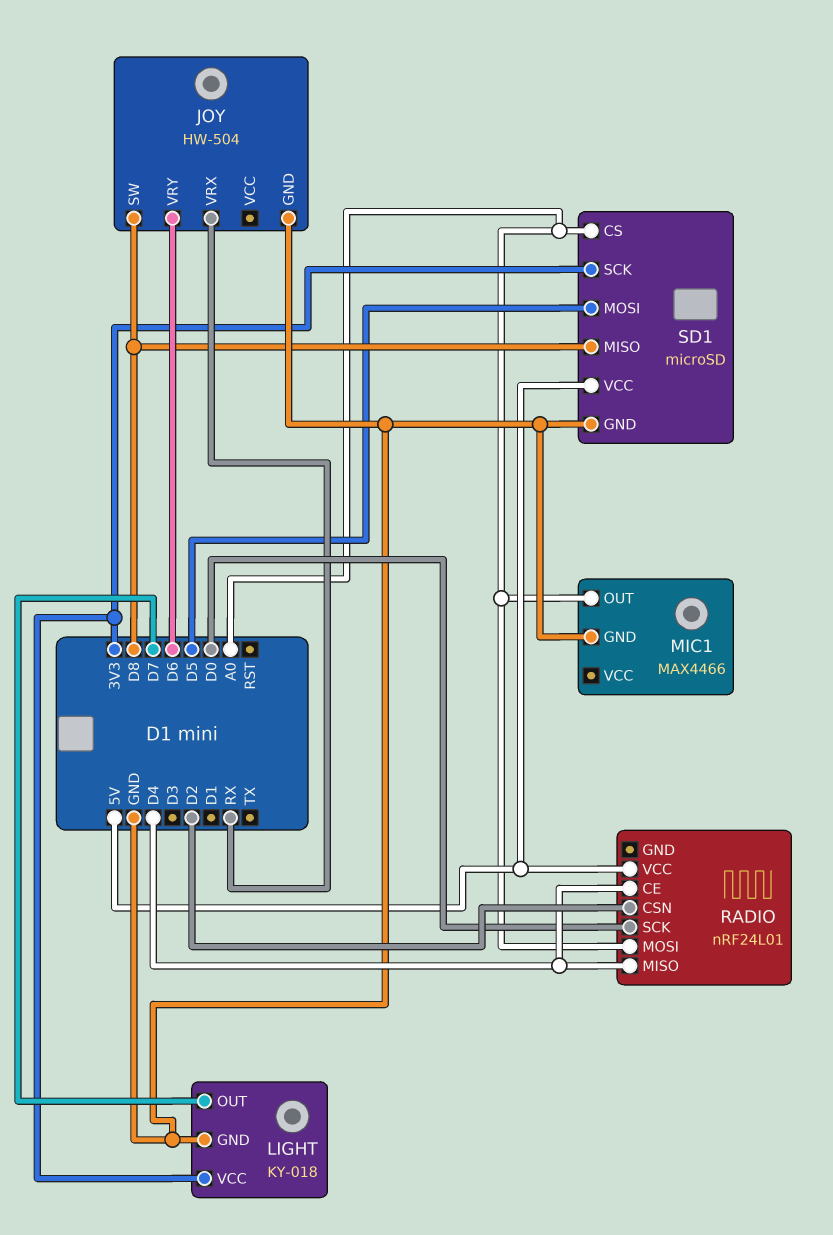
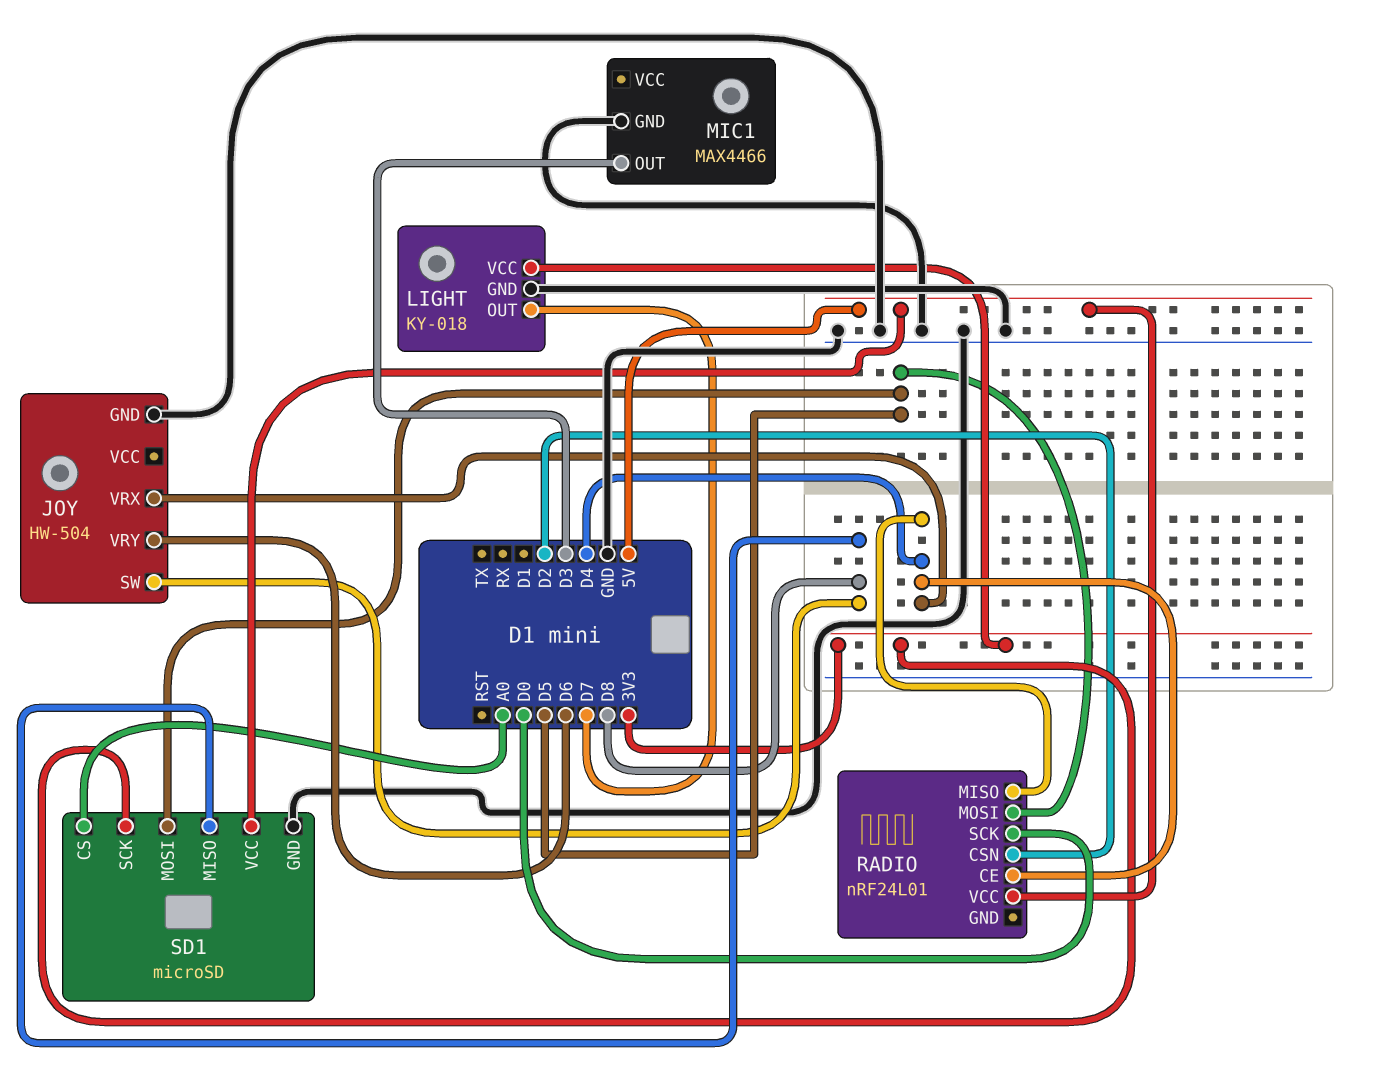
JOY pin VRX: RX -> D4
MIC1 pin OUT: A0 -> D3
RADIO pin MOSI: A0 -> D5

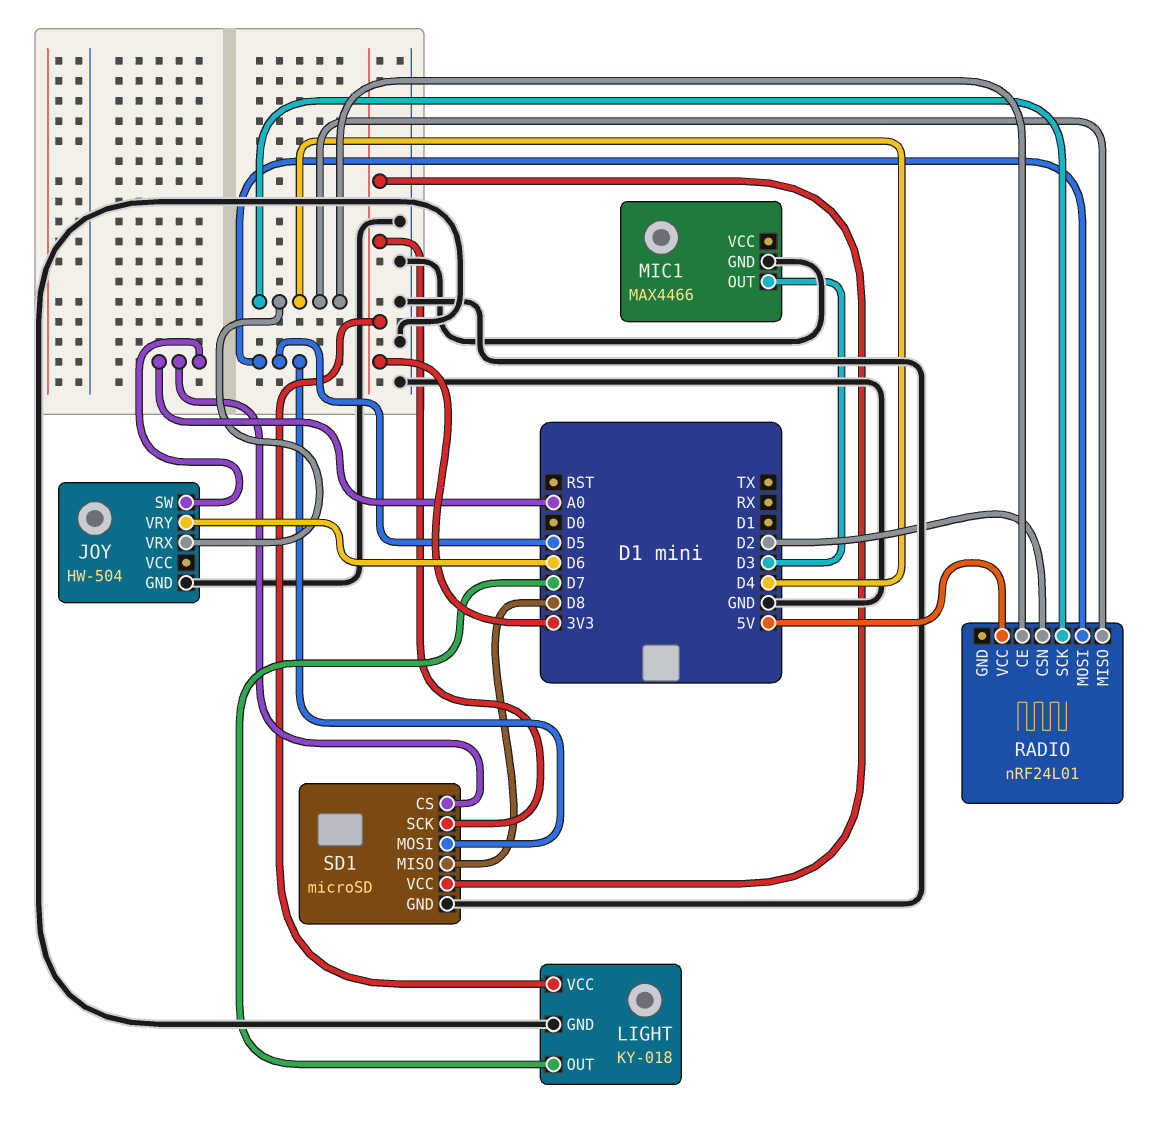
JOY pin SW: D8 -> A0
RADIO pin SCK: D0 -> D4
SD1 pin VCC: 5V -> 3V3

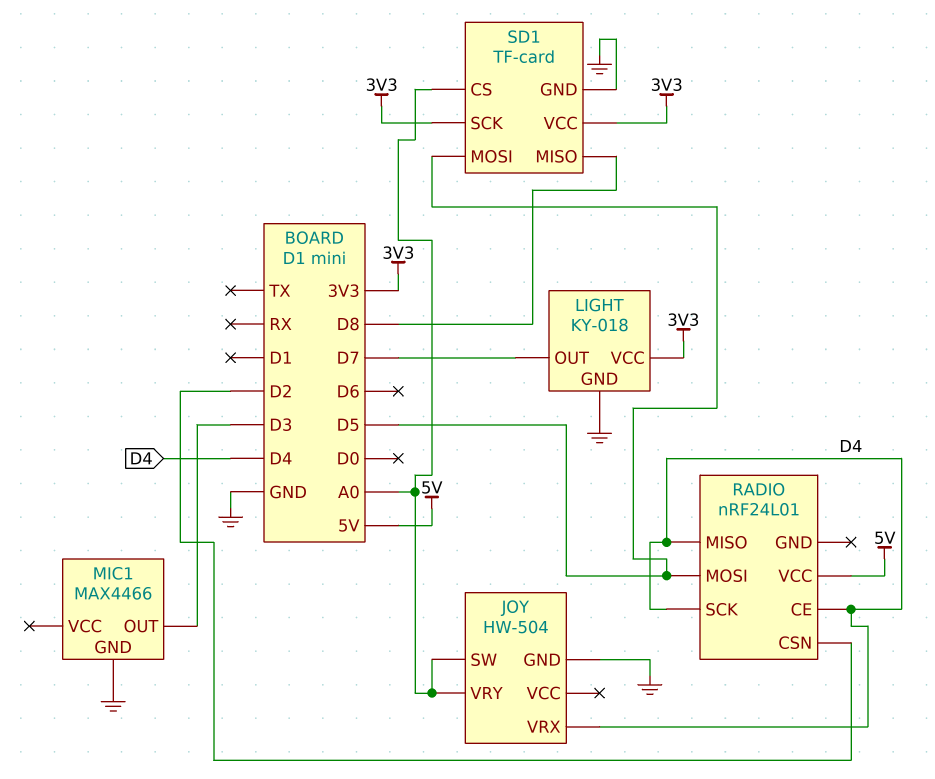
JOY pin VRY: D6 -> A0
SD1: microSD -> TF-card

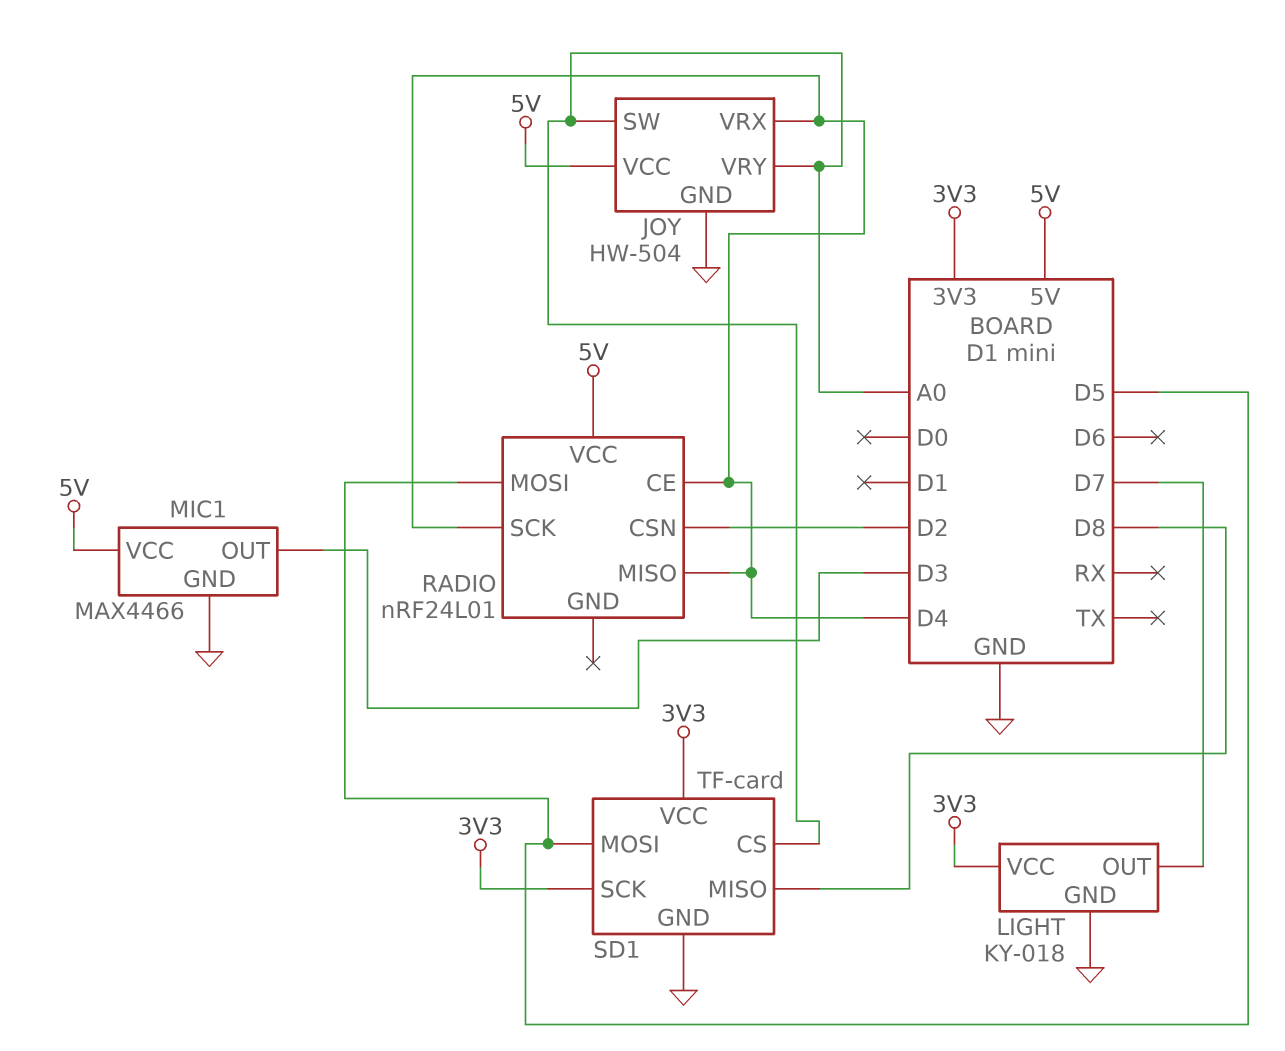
JOY pin VCC: none -> 5V
MIC1 pin VCC: none -> 5V

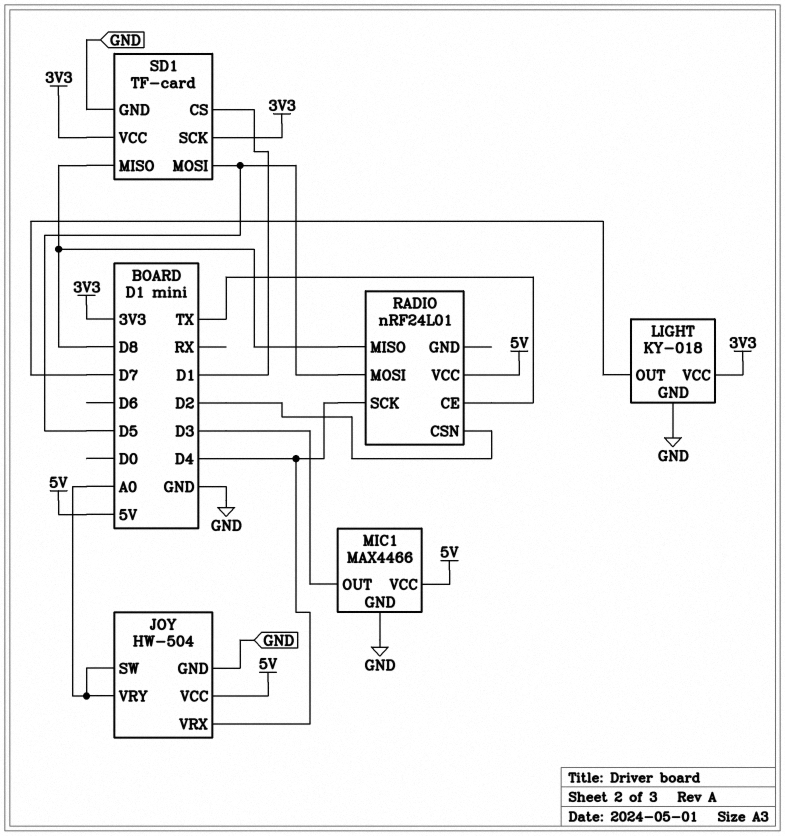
RADIO pin CE: D4 -> TX
RADIO pin MISO: D4 -> D8
SD1 pin CS: A0 -> D1

